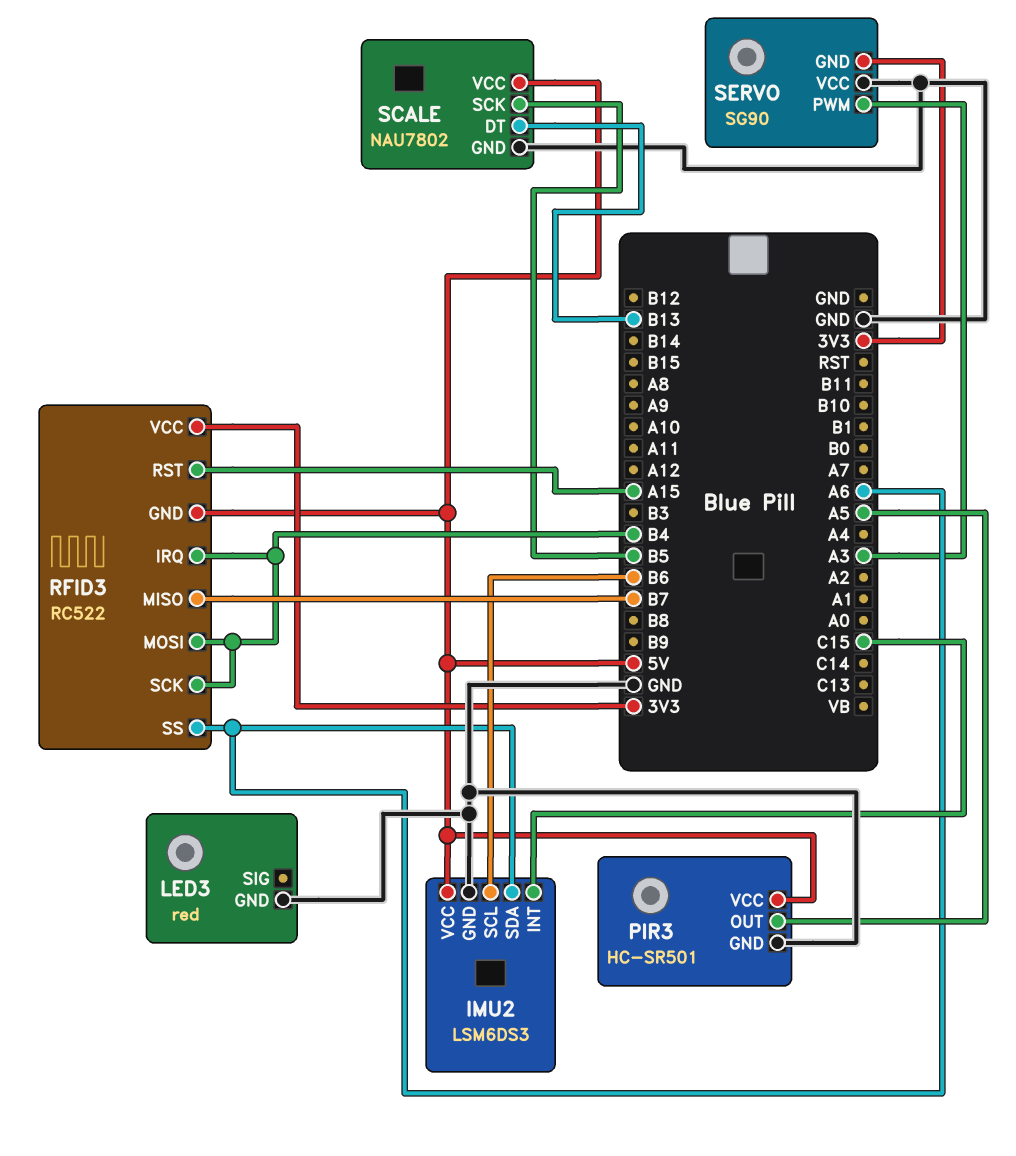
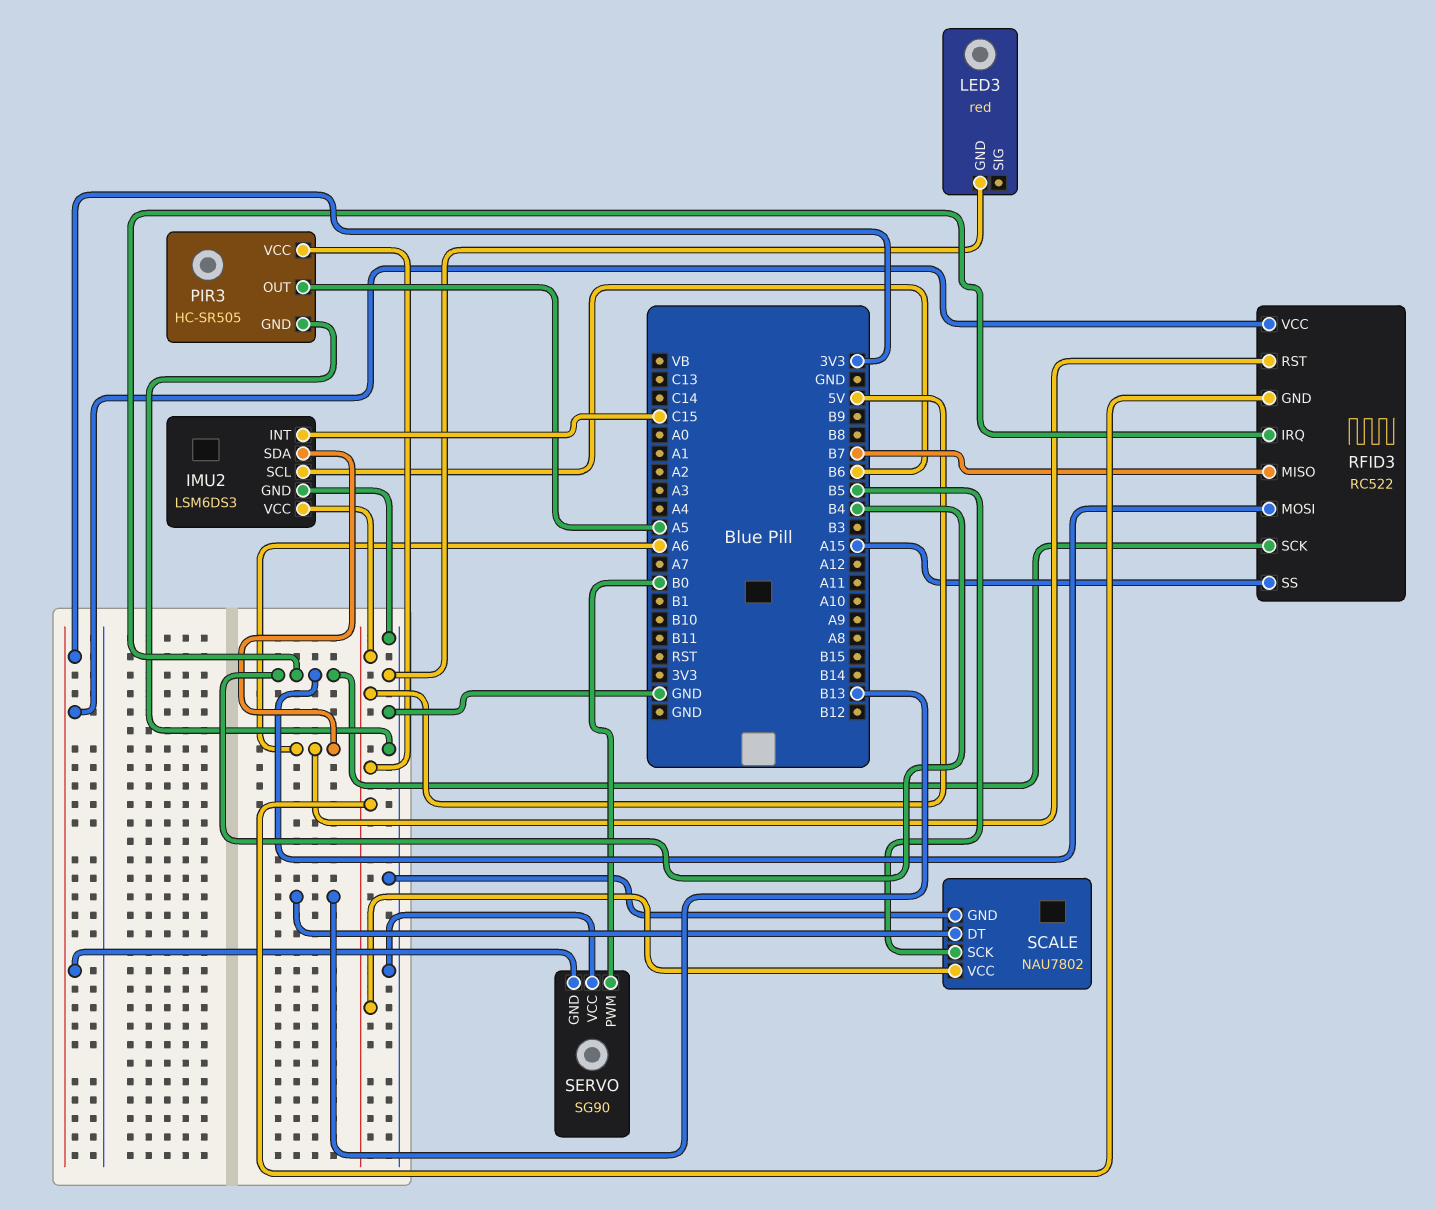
PIR3: HC-SR501 -> HC-SR505
RFID3 pin RST: A15 -> A6
RFID3 pin SS: A6 -> A15
SERVO pin PWM: A3 -> B0

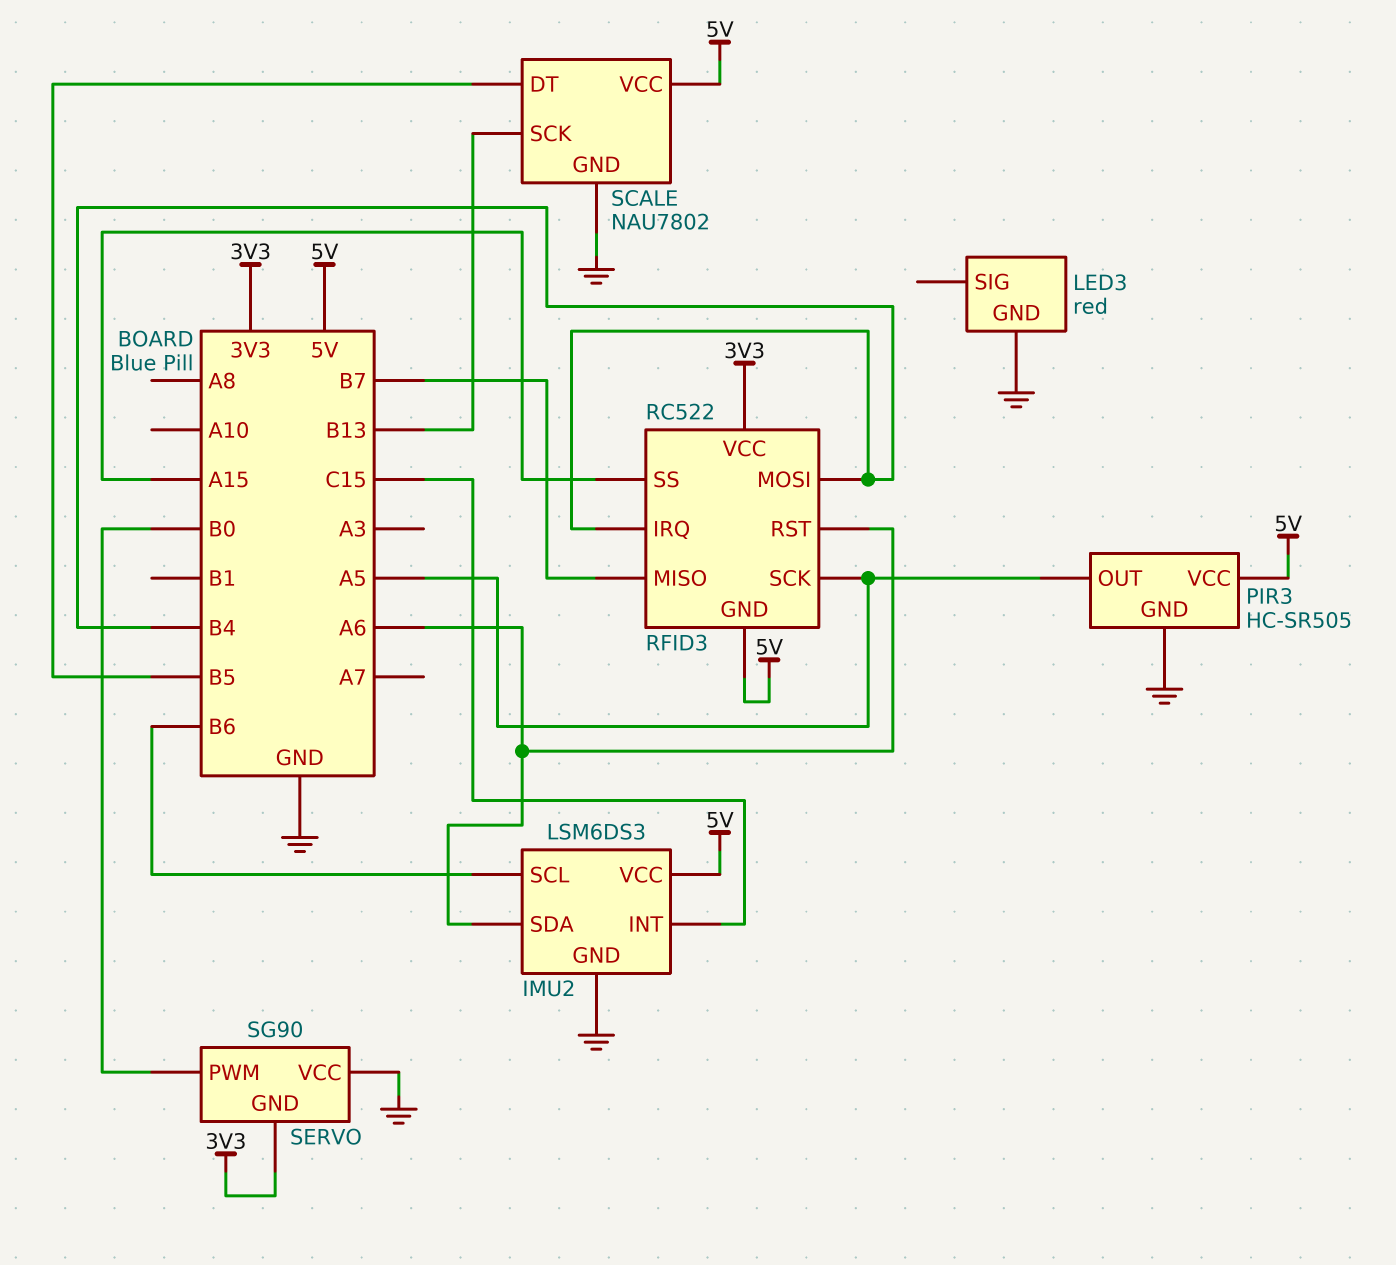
RFID3 pin SCK: B4 -> A5
SCALE pin DT: B13 -> B5
SCALE pin SCK: B5 -> B13

